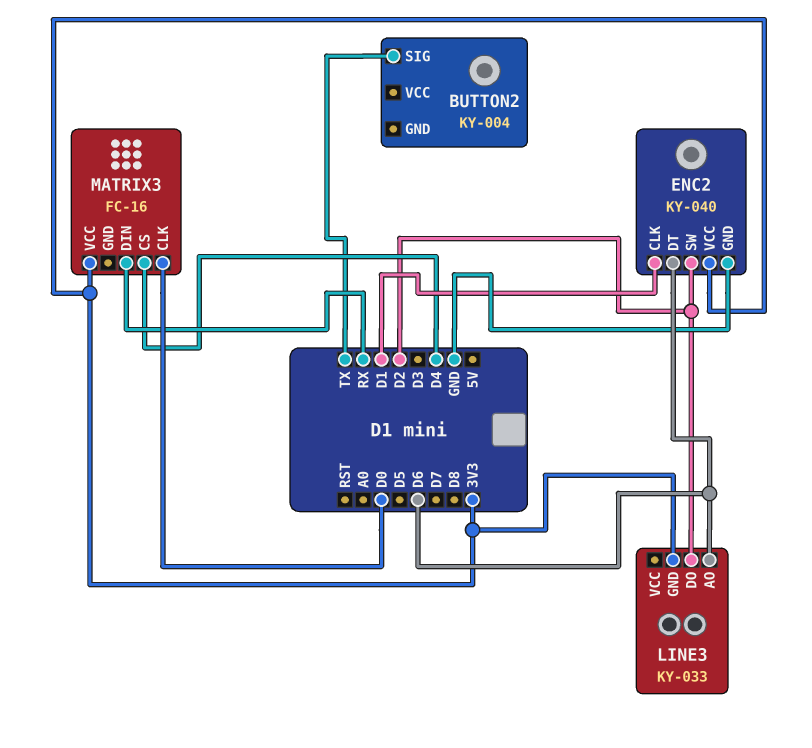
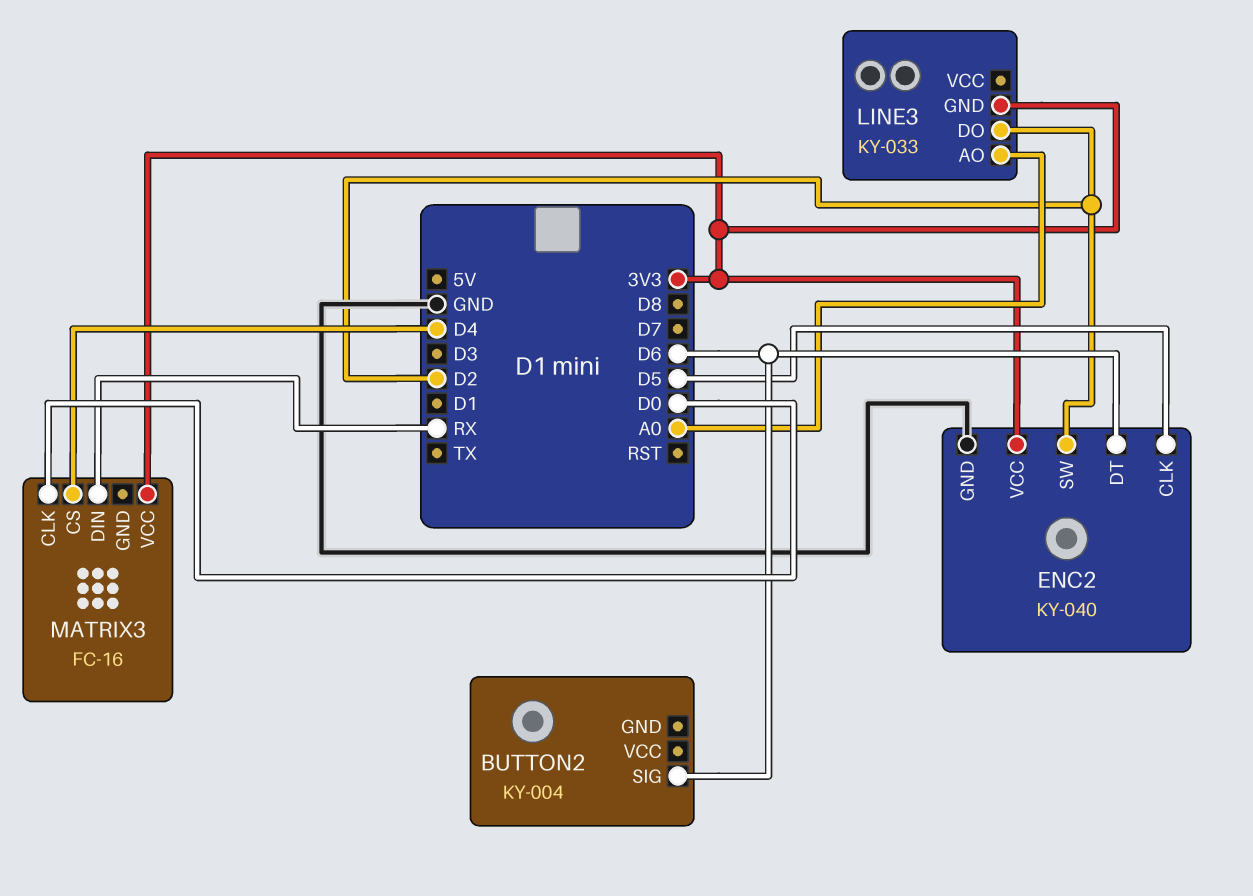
BUTTON2 pin SIG: TX -> D6
ENC2 pin CLK: D1 -> D5
LINE3 pin AO: D6 -> A0

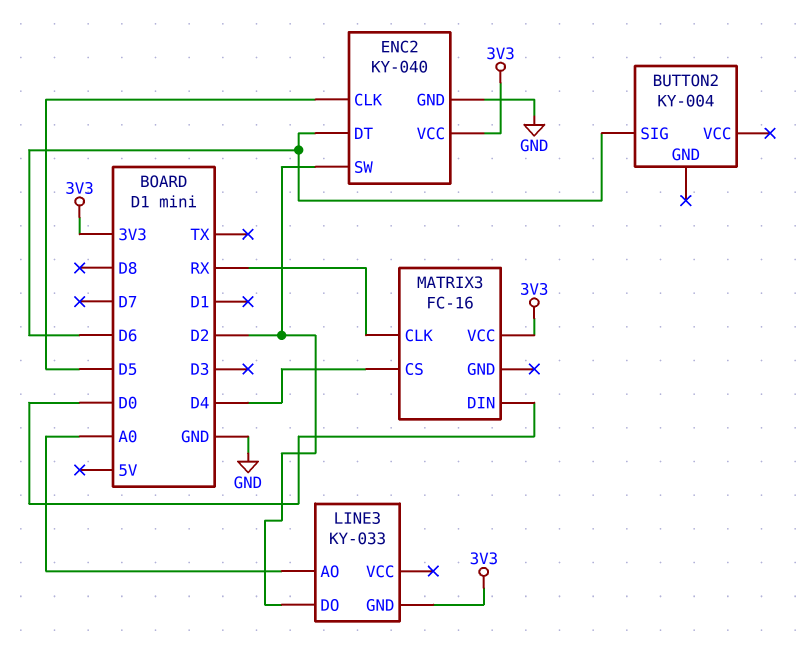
MATRIX3 pin CLK: D0 -> RX
MATRIX3 pin DIN: RX -> D0

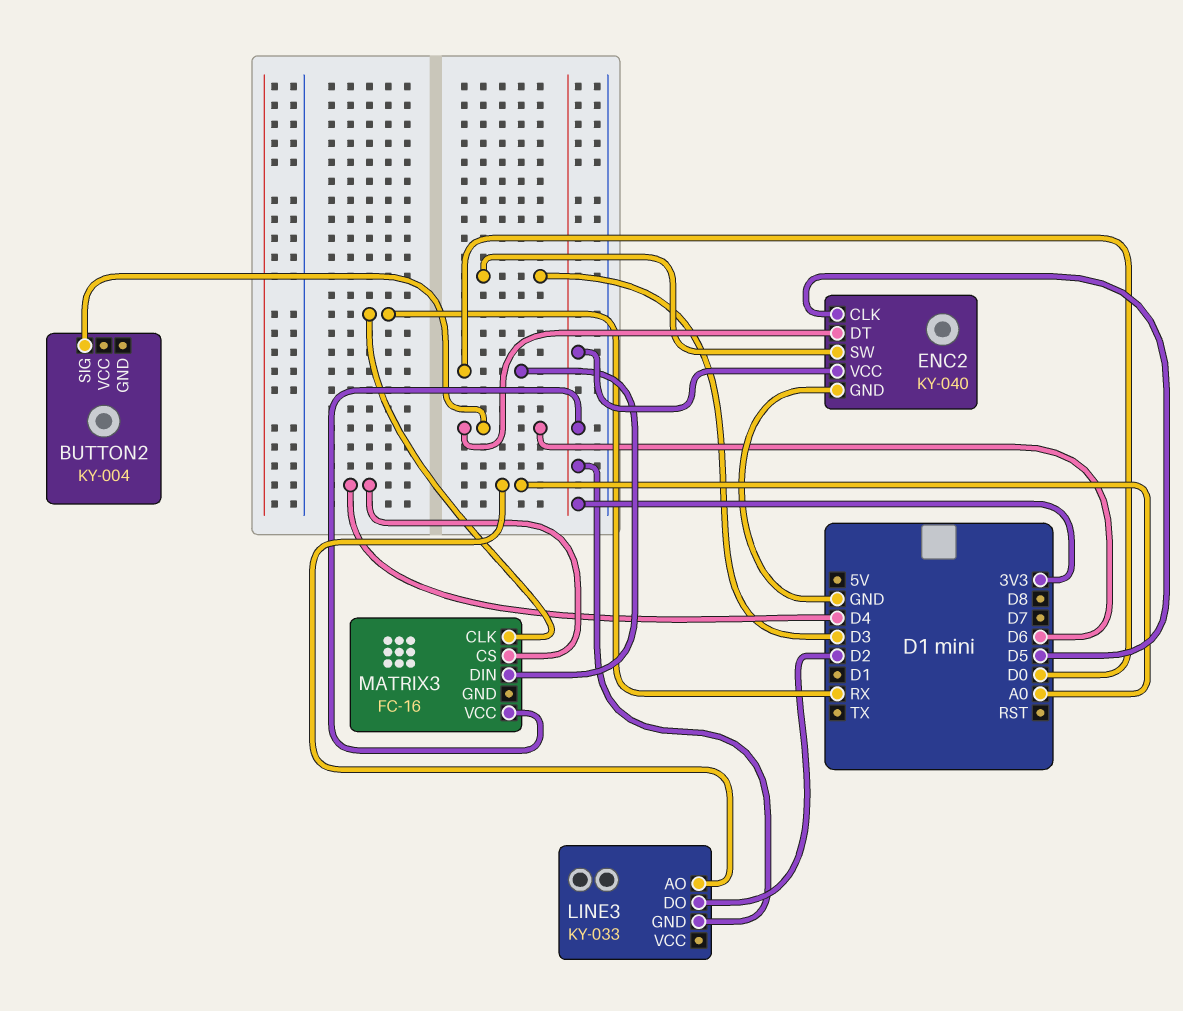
ENC2 pin SW: D2 -> D3

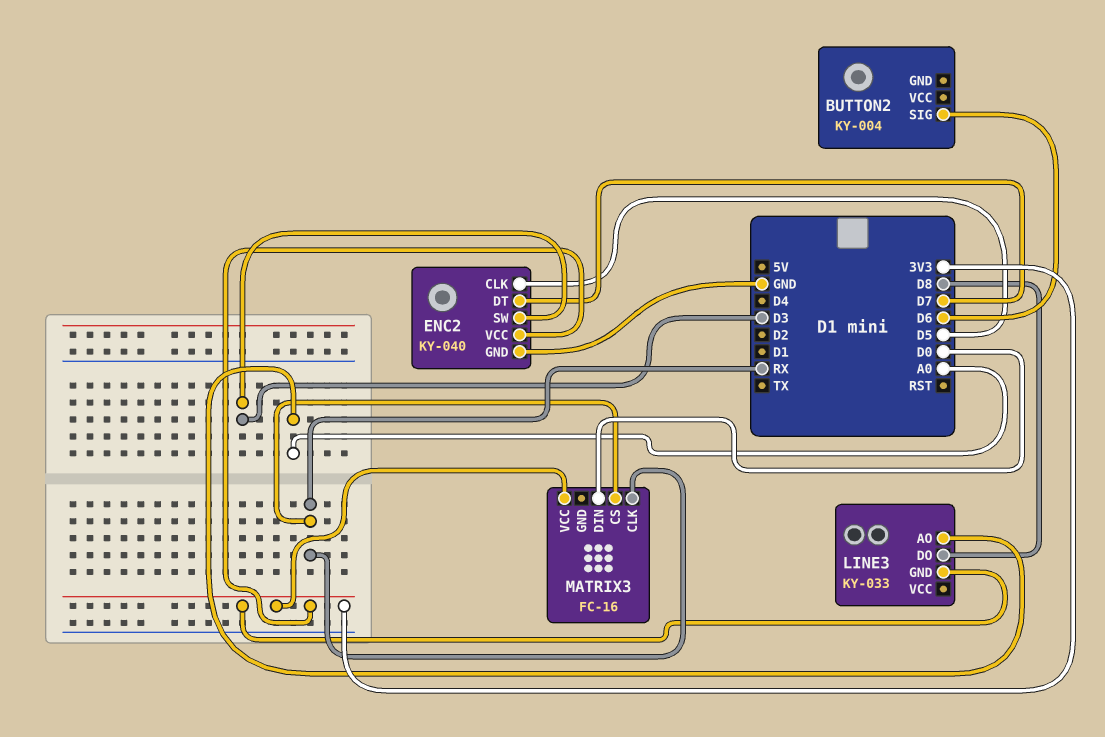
ENC2 pin DT: D6 -> D7
LINE3 pin DO: D2 -> D8
MATRIX3 pin CS: D4 -> RX

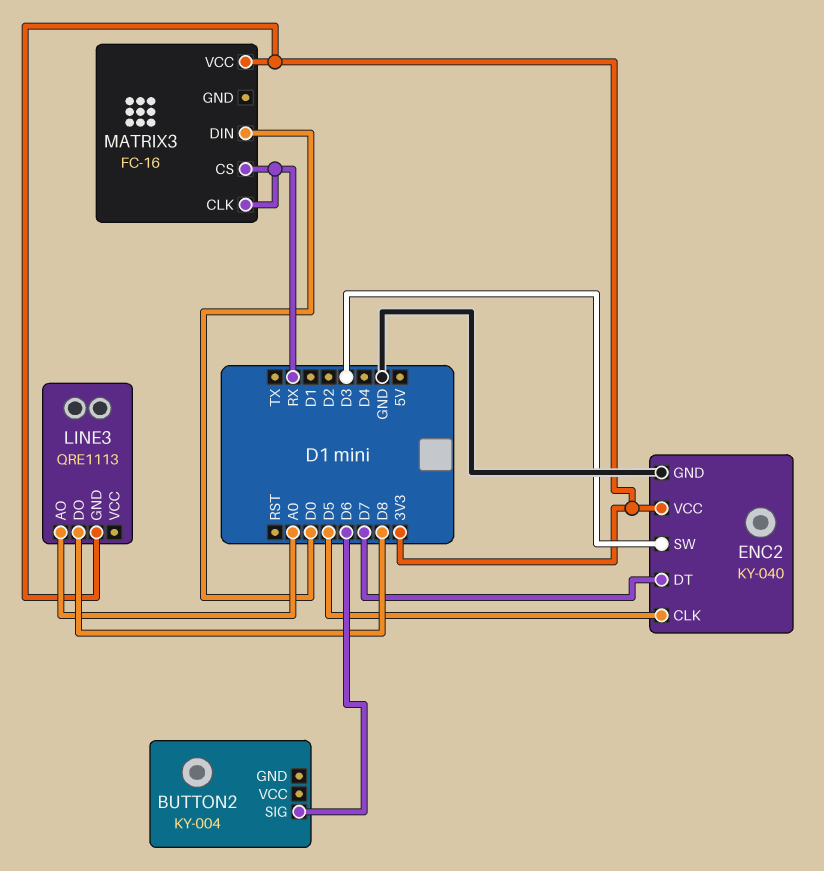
LINE3: KY-033 -> QRE1113

